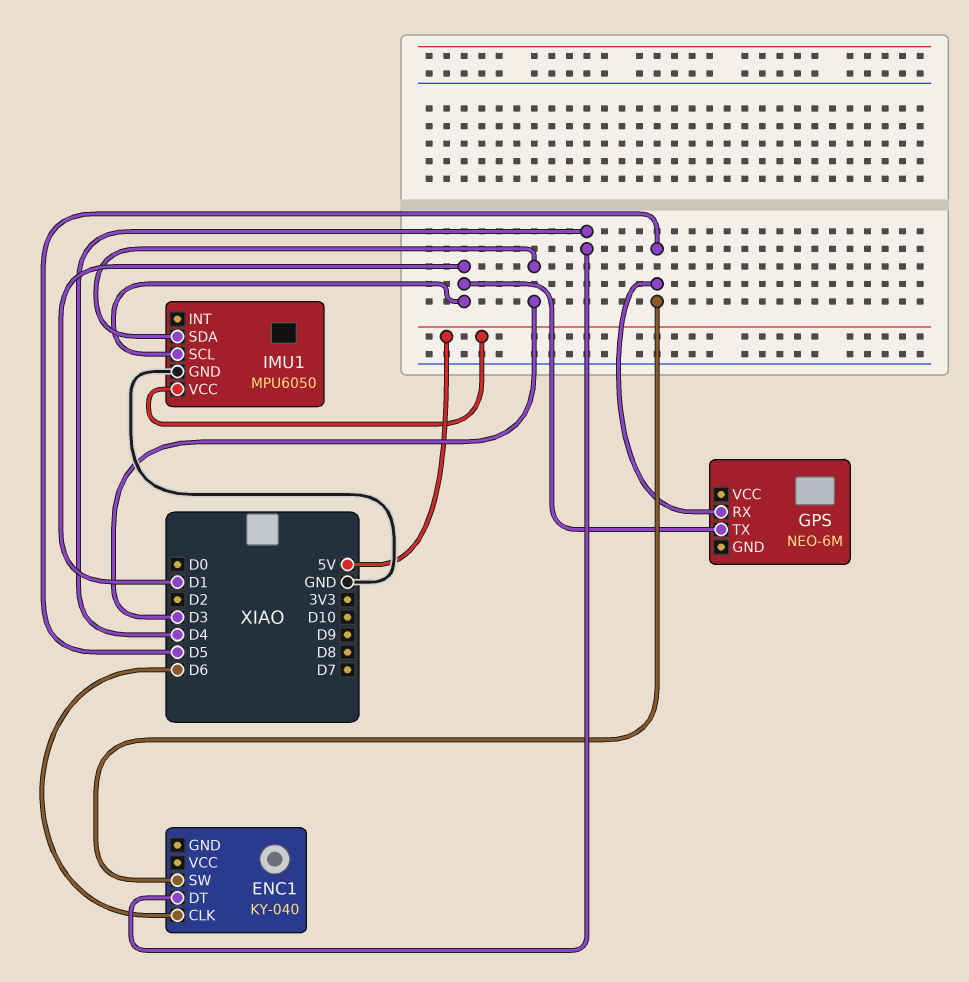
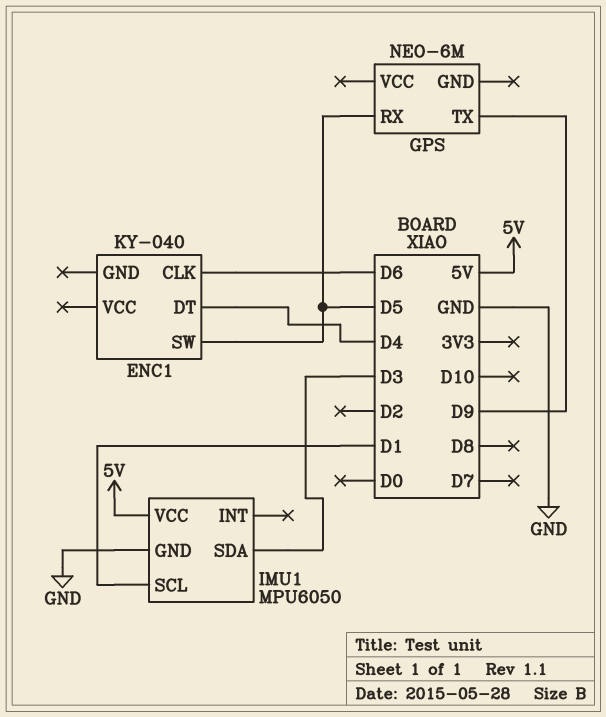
GPS pin TX: D1 -> D9

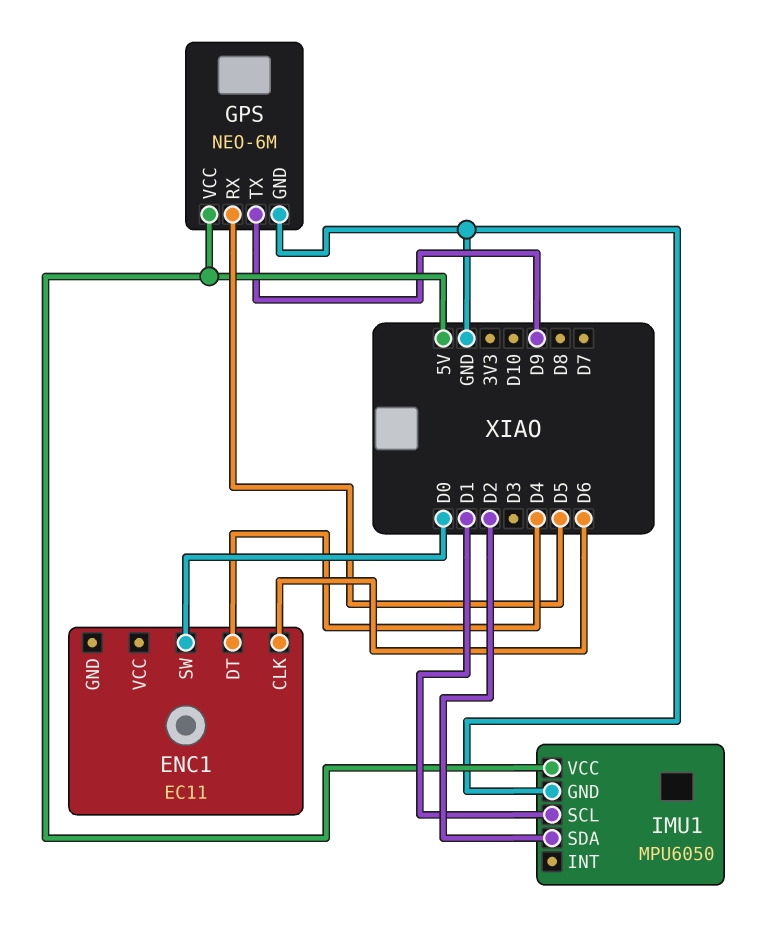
ENC1: KY-040 -> EC11
ENC1 pin SW: D5 -> D0
GPS pin GND: none -> GND
GPS pin VCC: none -> 5V
IMU1 pin SDA: D3 -> D2

